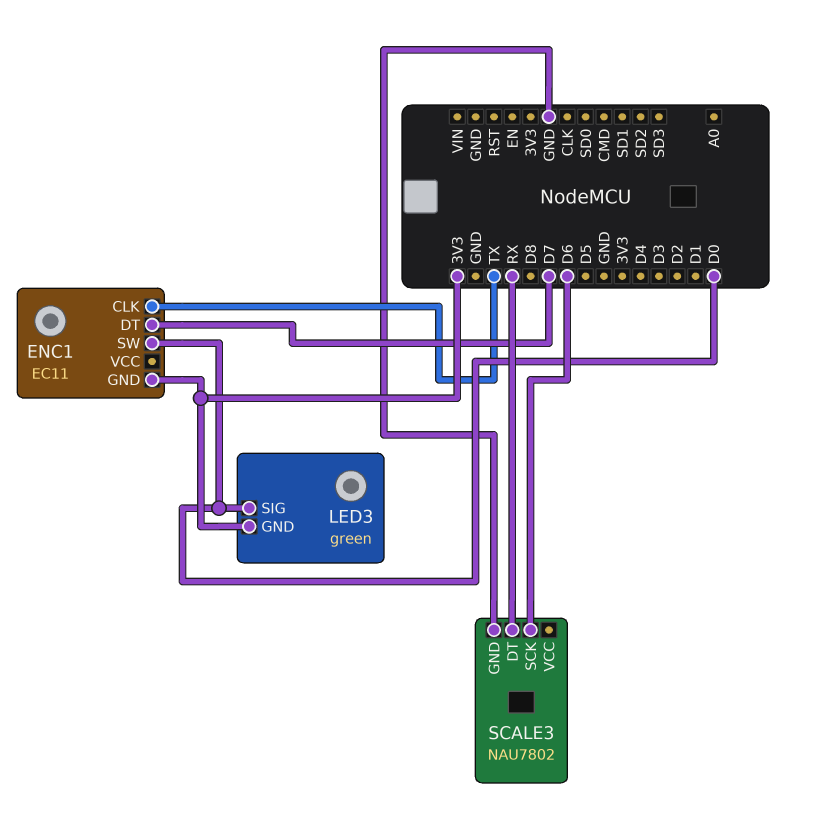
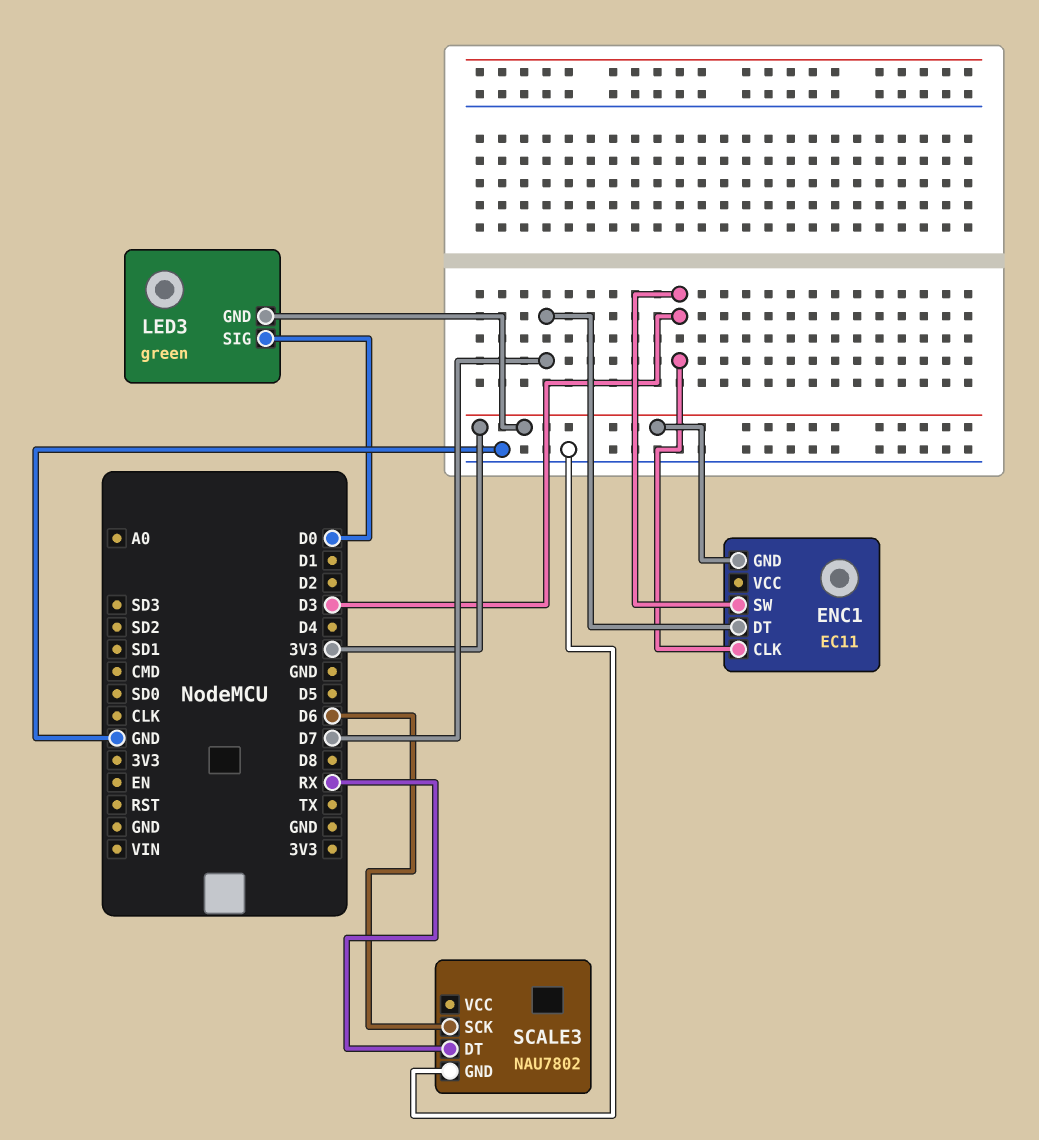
ENC1 pin CLK: TX -> D3
ENC1 pin SW: D0 -> D3

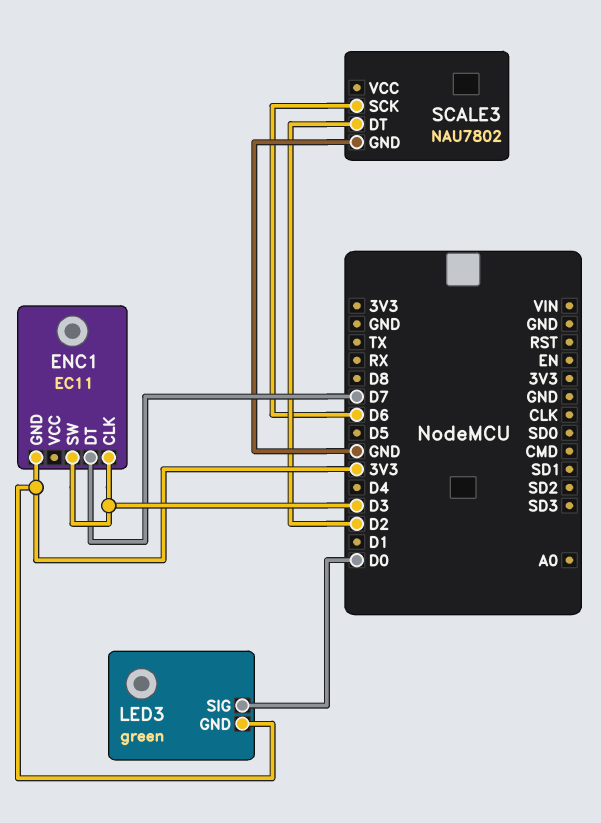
SCALE3 pin DT: RX -> D2

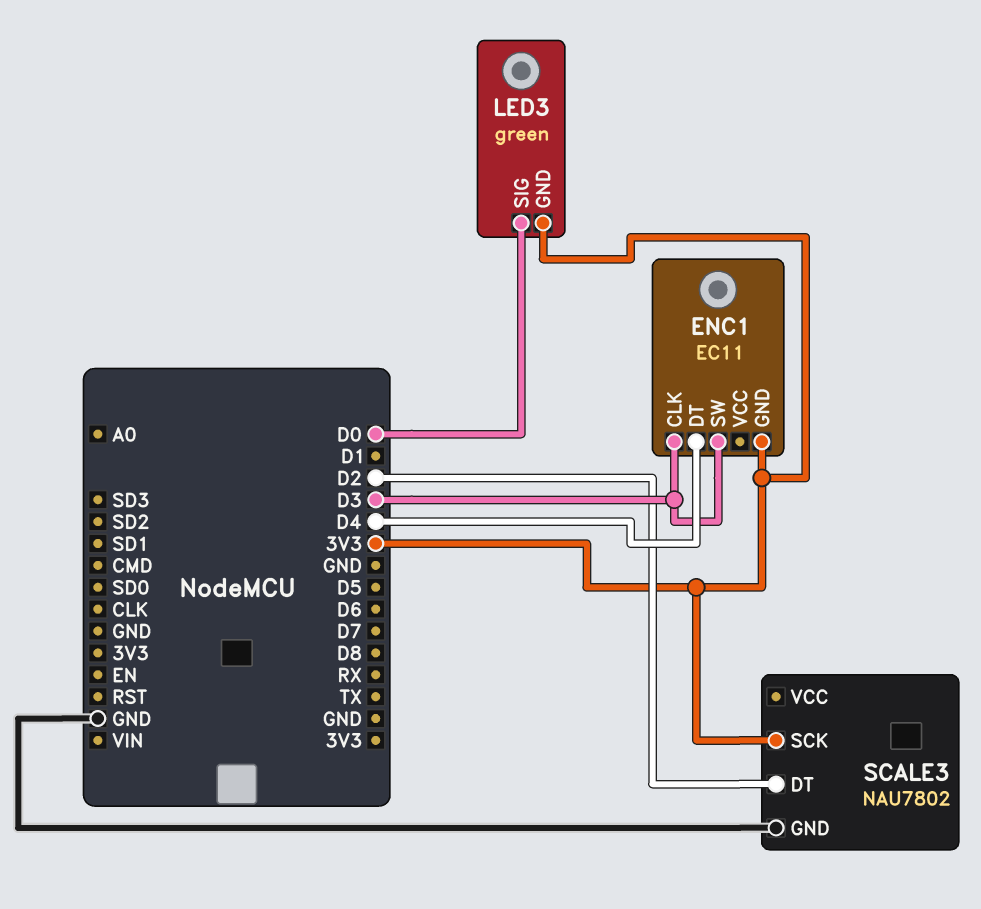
ENC1 pin DT: D7 -> D4
SCALE3 pin SCK: D6 -> 3V3

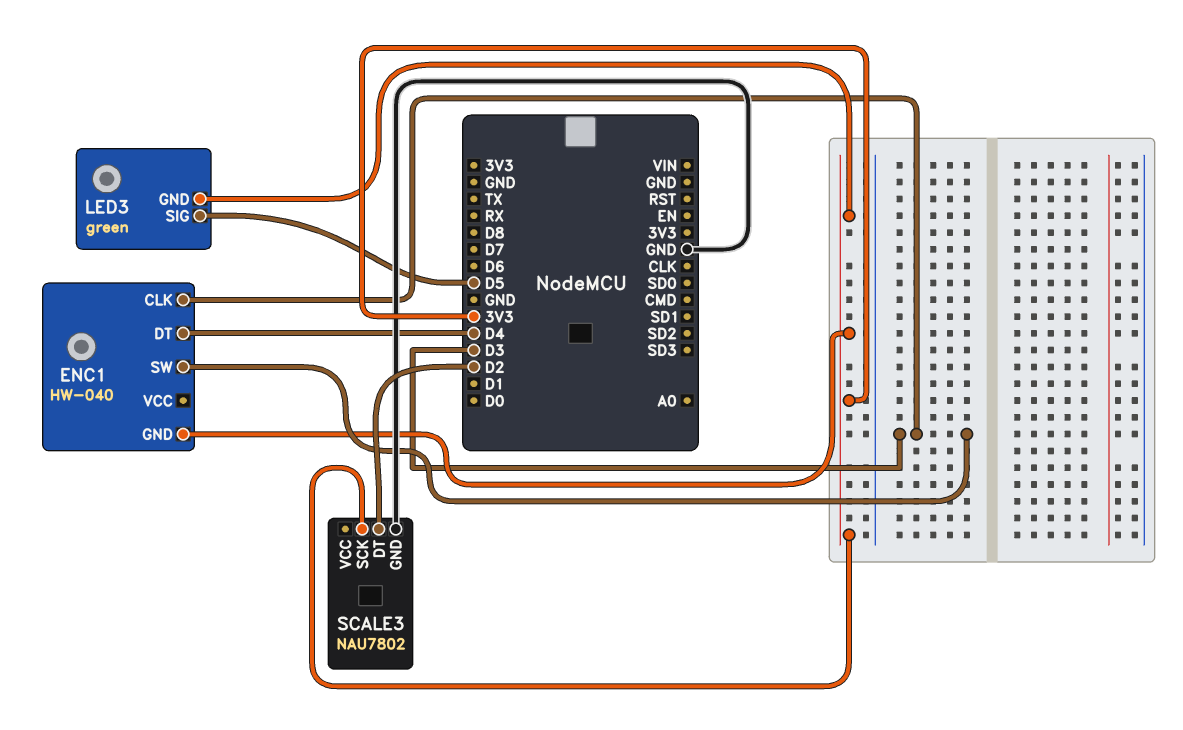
ENC1: EC11 -> HW-040
LED3 pin SIG: D0 -> D5

